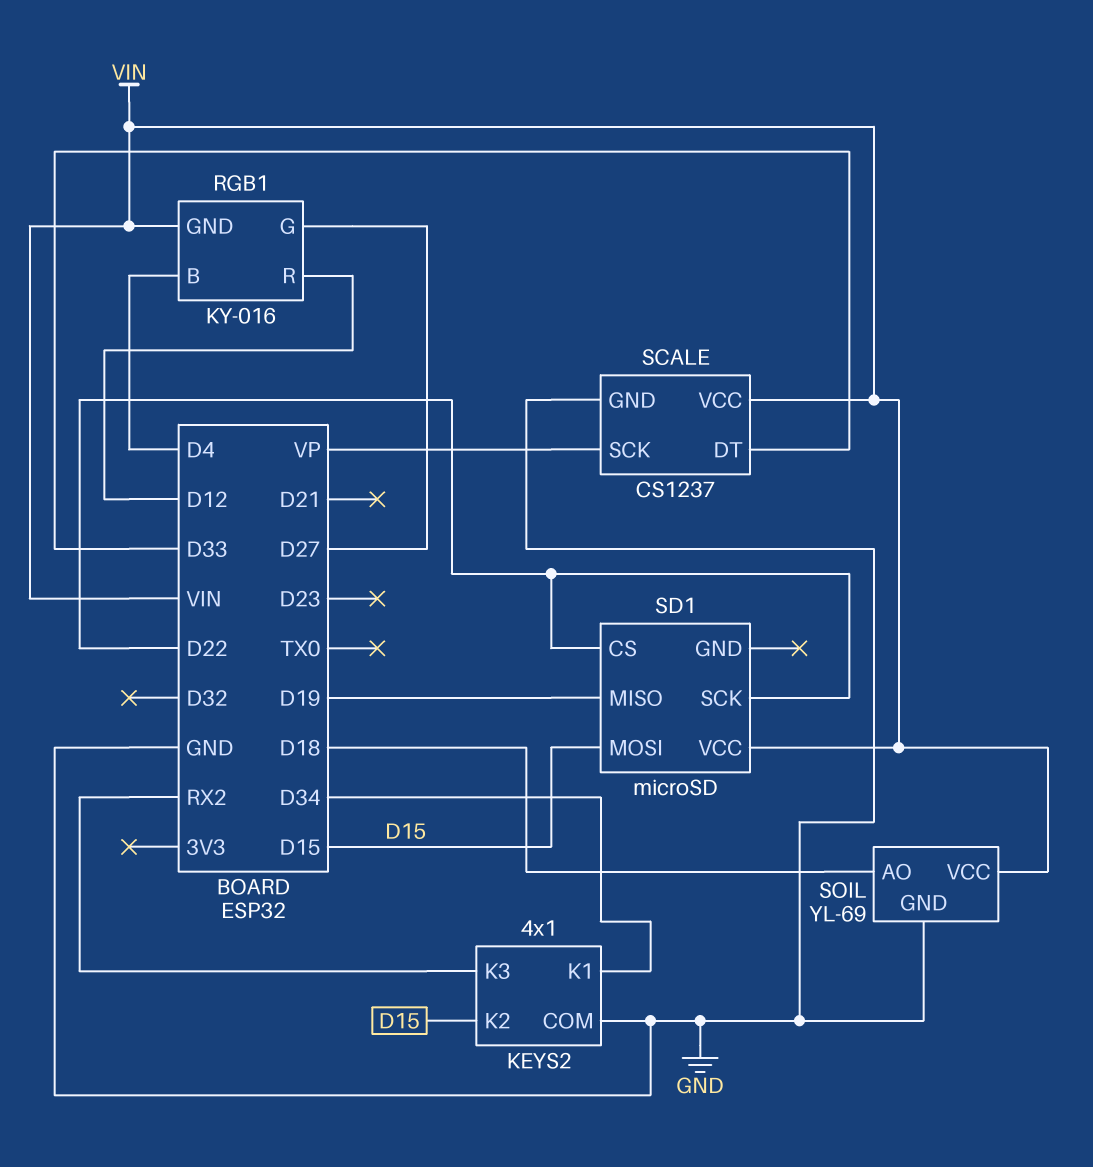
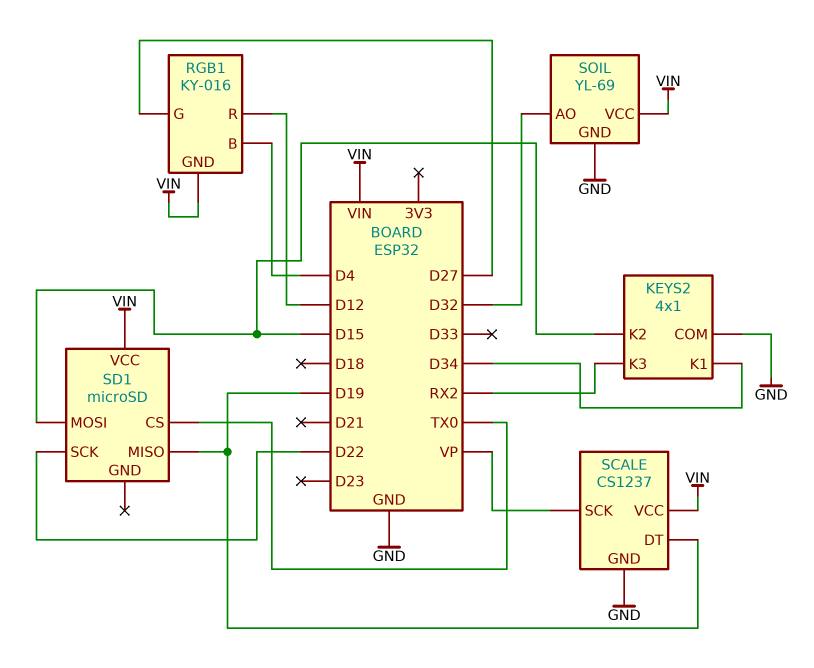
SCALE pin DT: D33 -> D19
SD1 pin CS: D22 -> TX0
SOIL pin AO: D18 -> D32

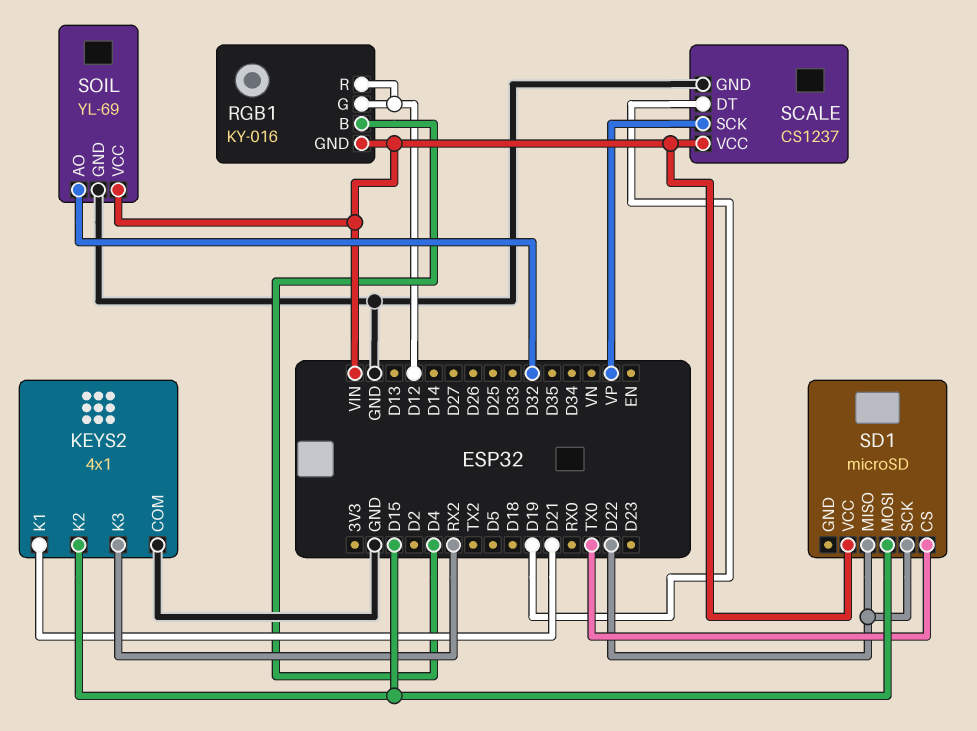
KEYS2 pin K1: D34 -> D21
RGB1 pin G: D27 -> D12
SD1 pin MISO: D19 -> D22

